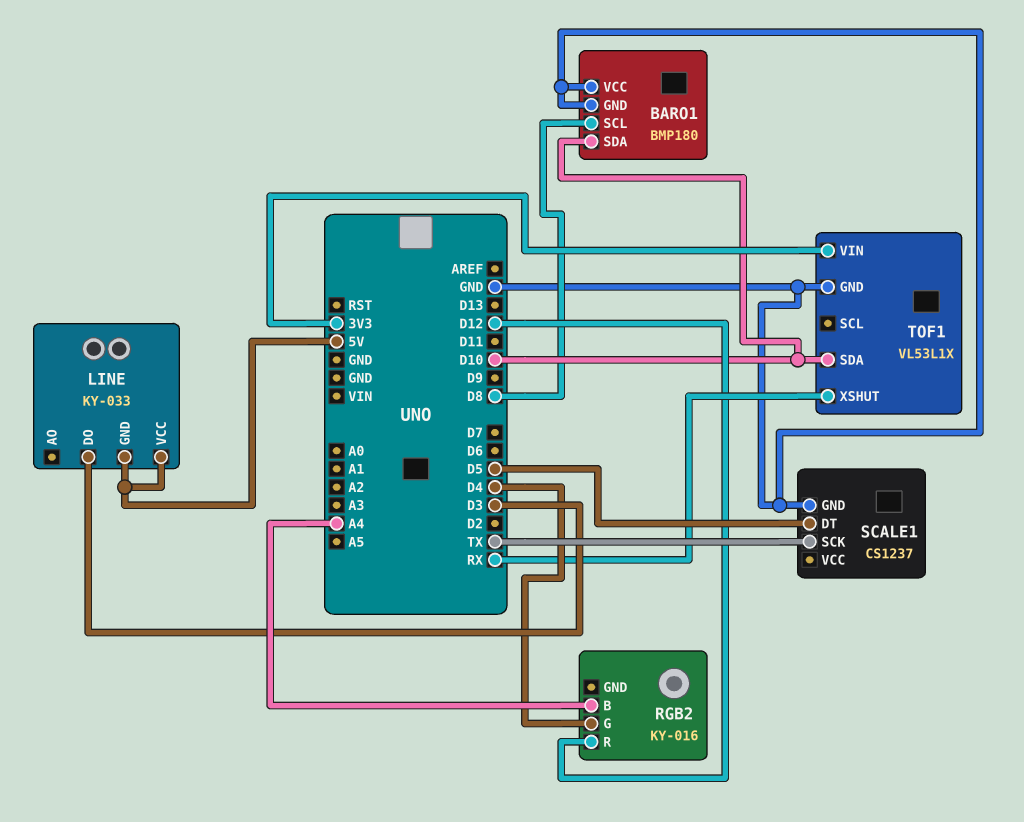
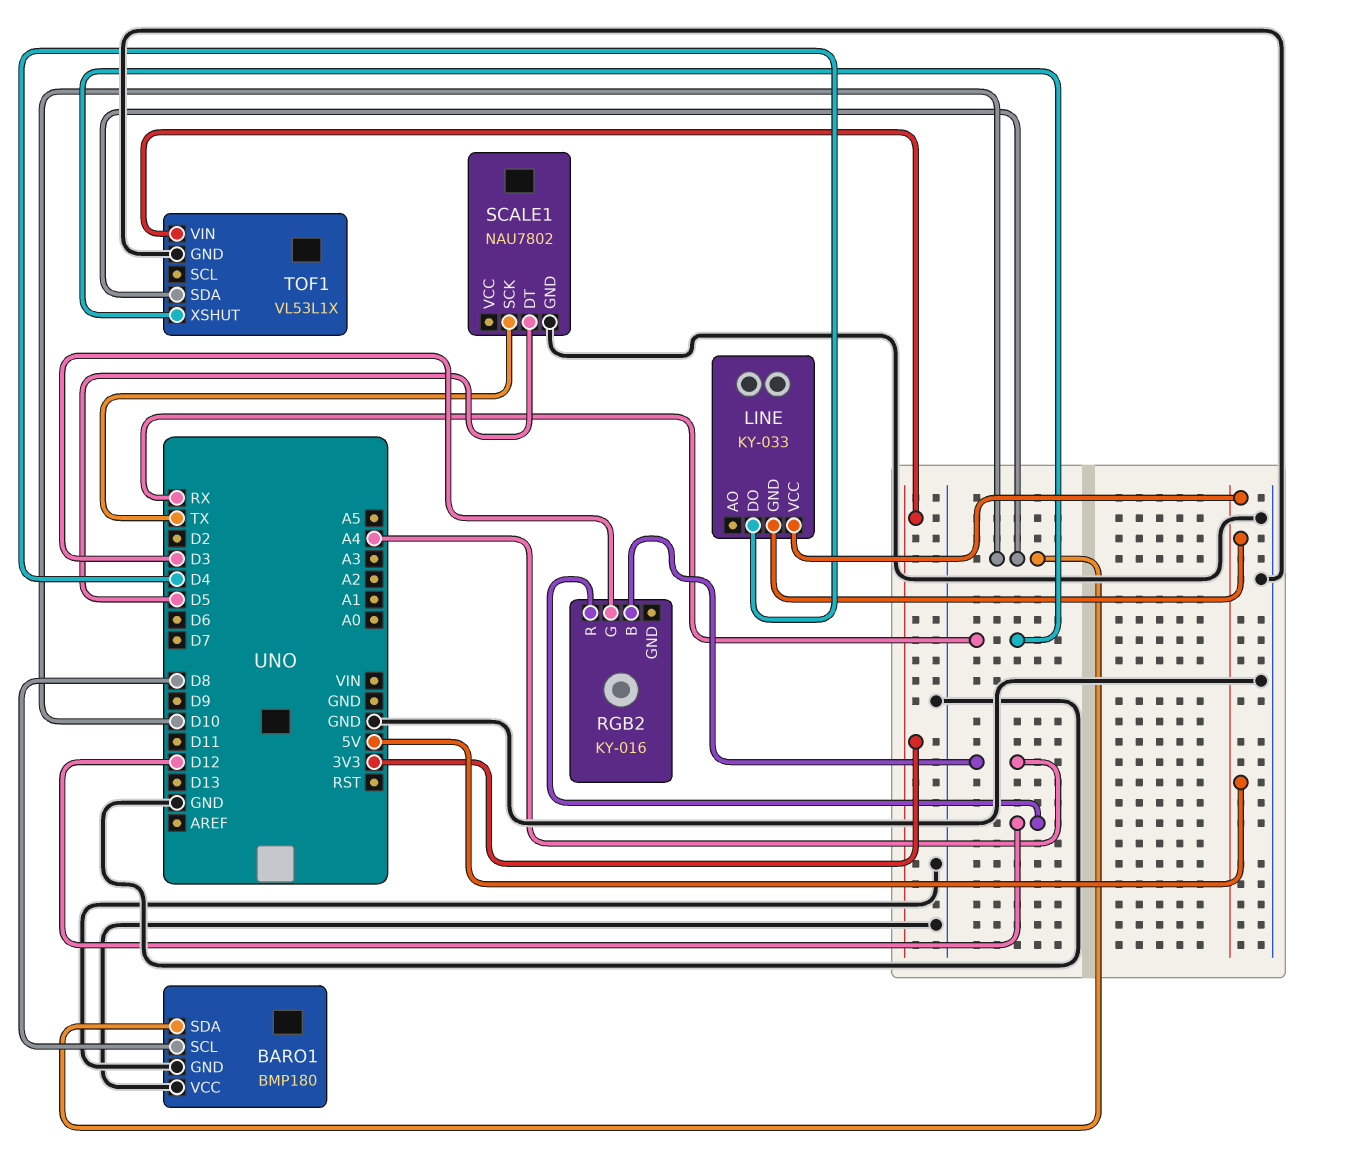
LINE pin DO: D3 -> D4
RGB2 pin G: D4 -> D3
SCALE1: CS1237 -> NAU7802

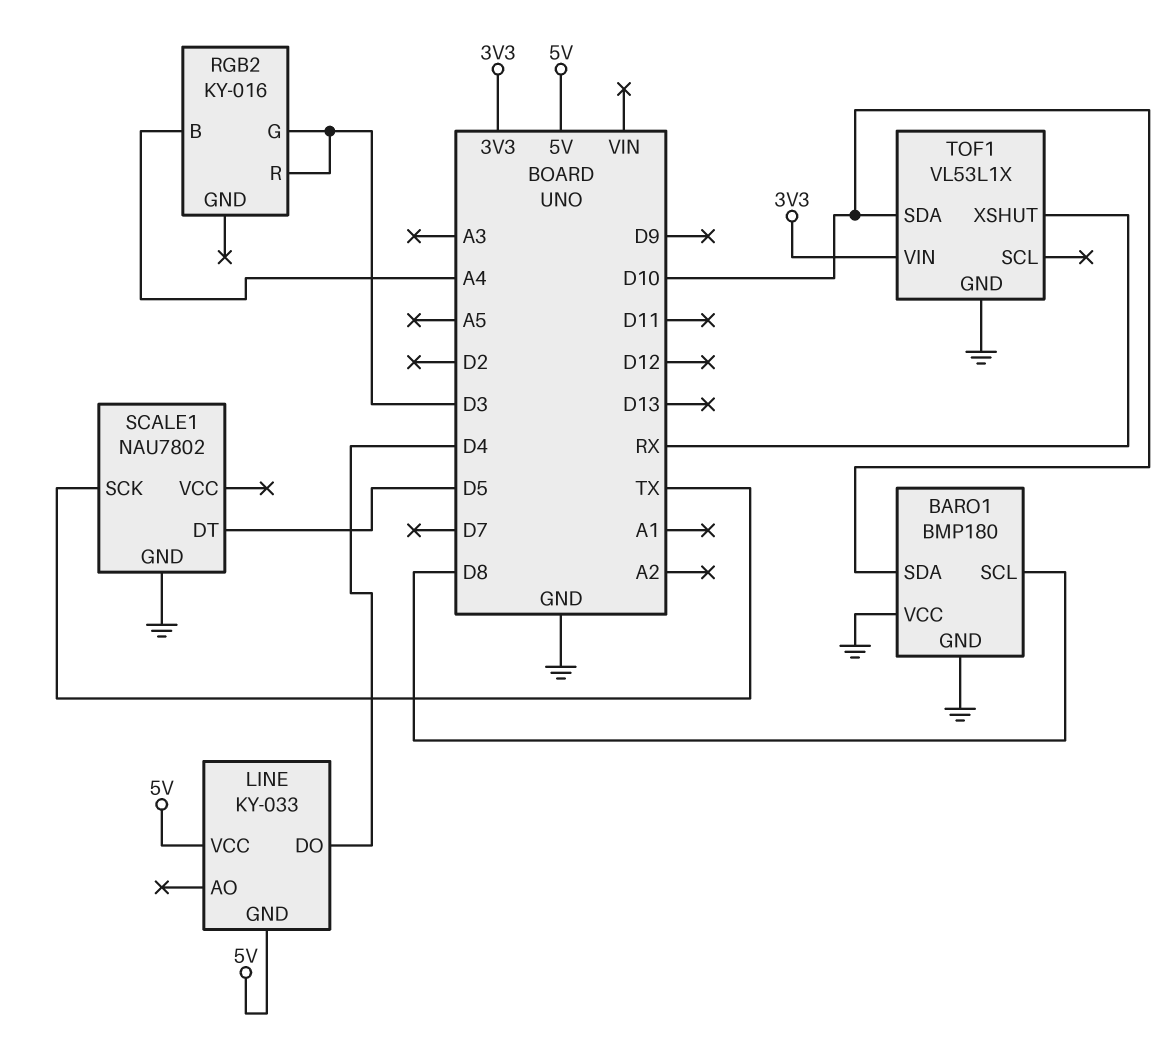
RGB2 pin R: D12 -> D3

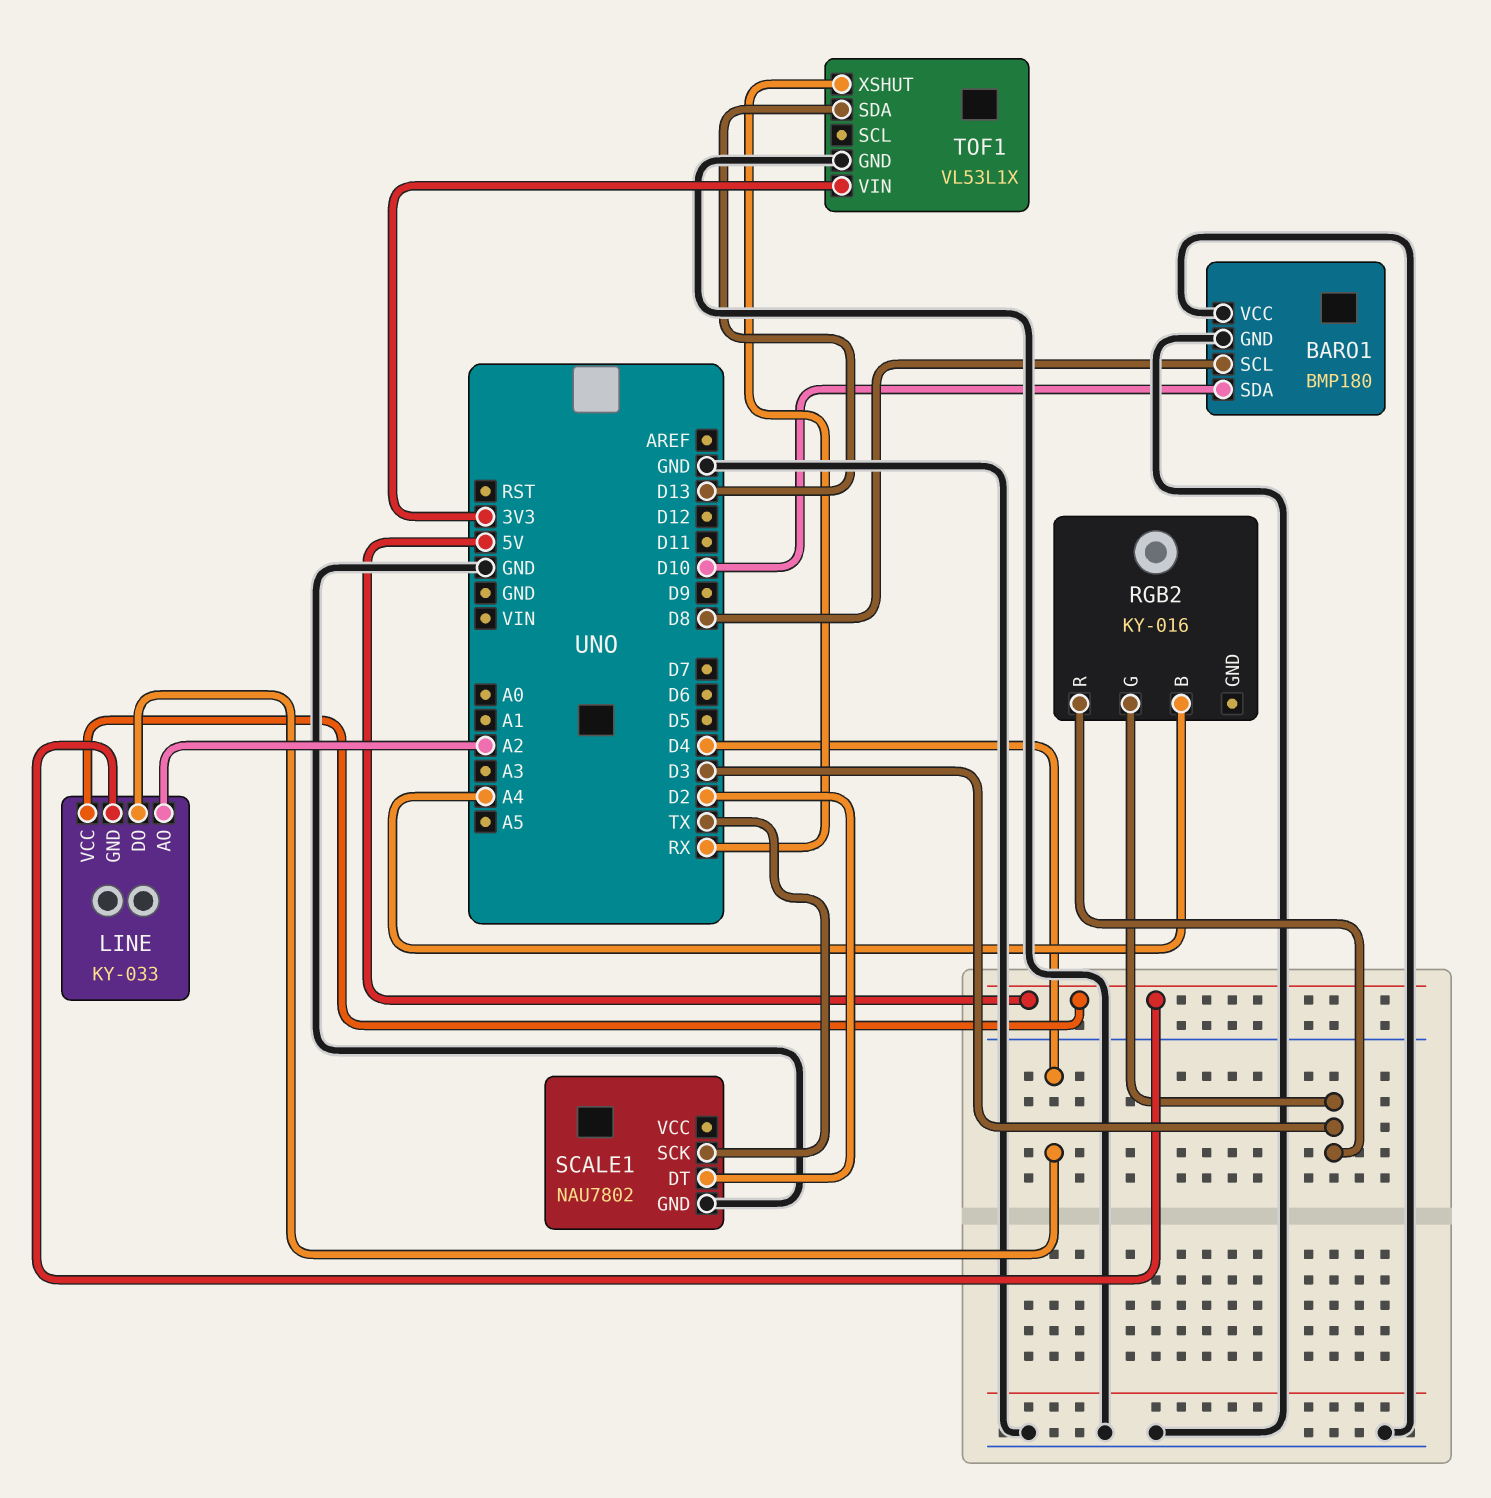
LINE pin AO: none -> A2
SCALE1 pin DT: D5 -> D2
TOF1 pin SDA: D10 -> D13

